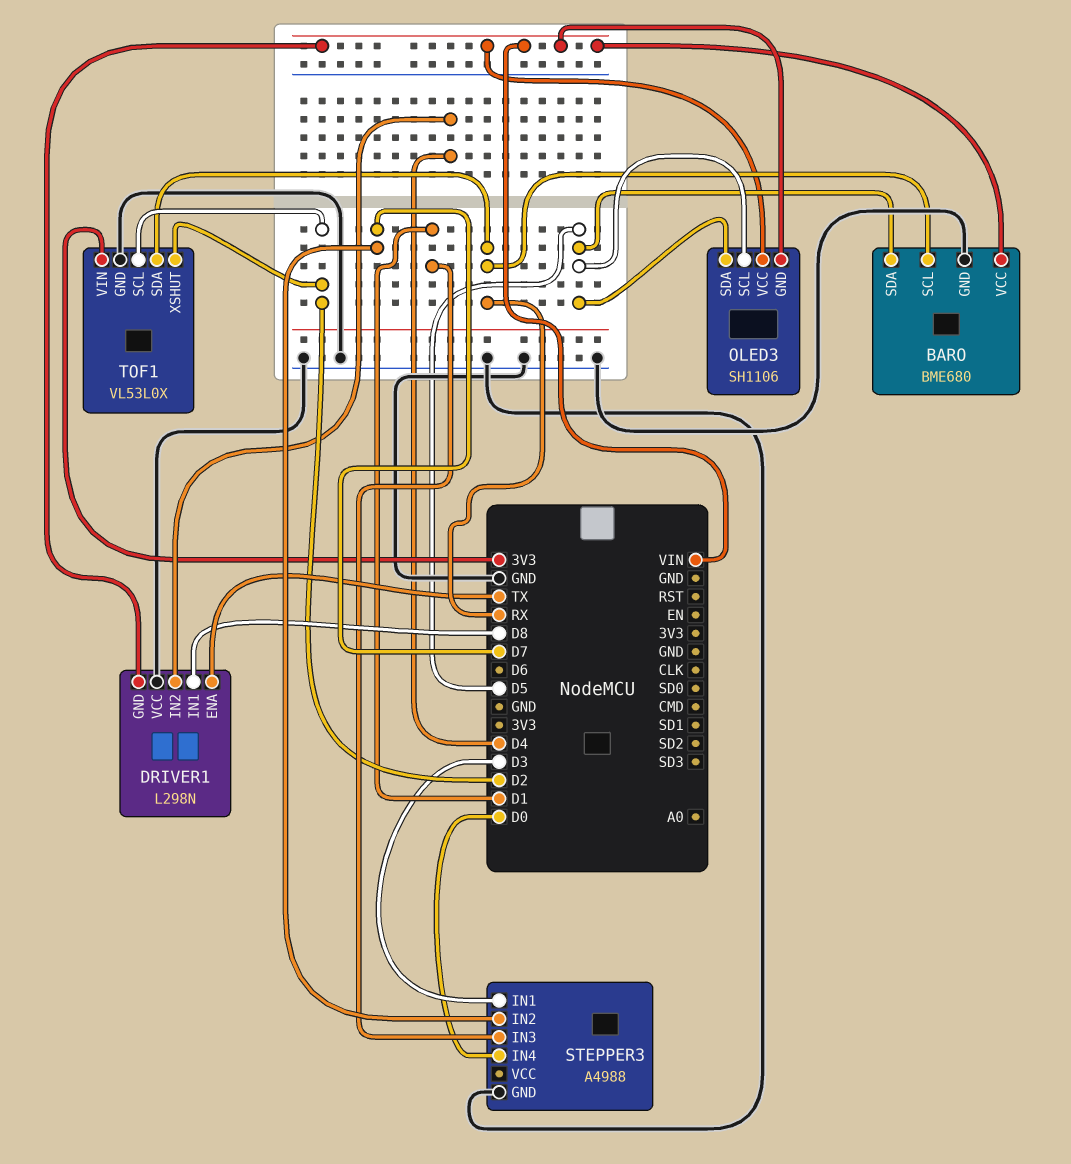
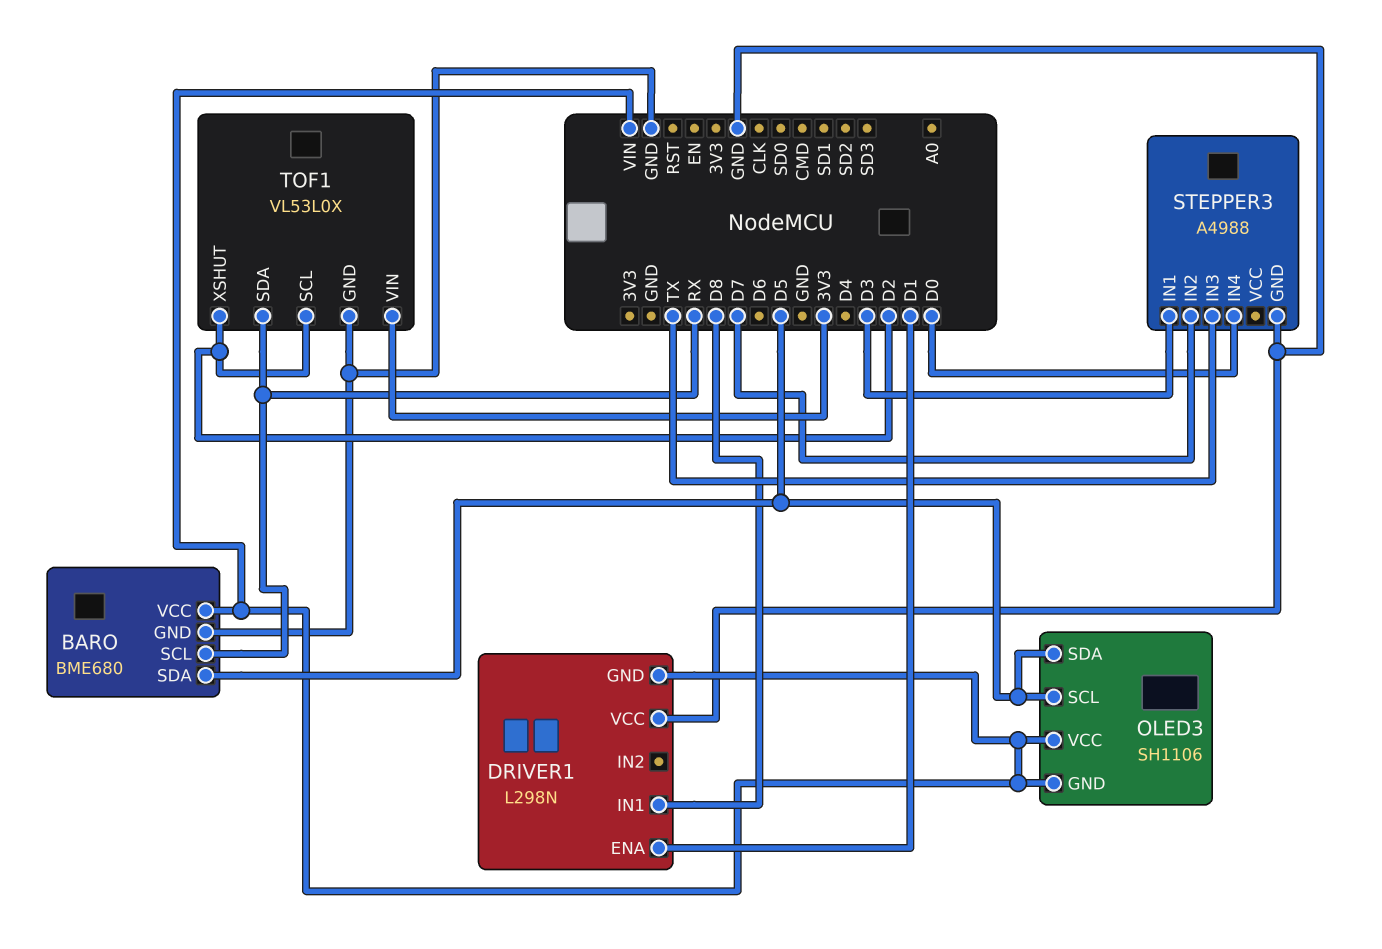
DRIVER1 pin ENA: TX -> D1
DRIVER1 pin IN2: D4 -> none
STEPPER3 pin IN3: D1 -> TX

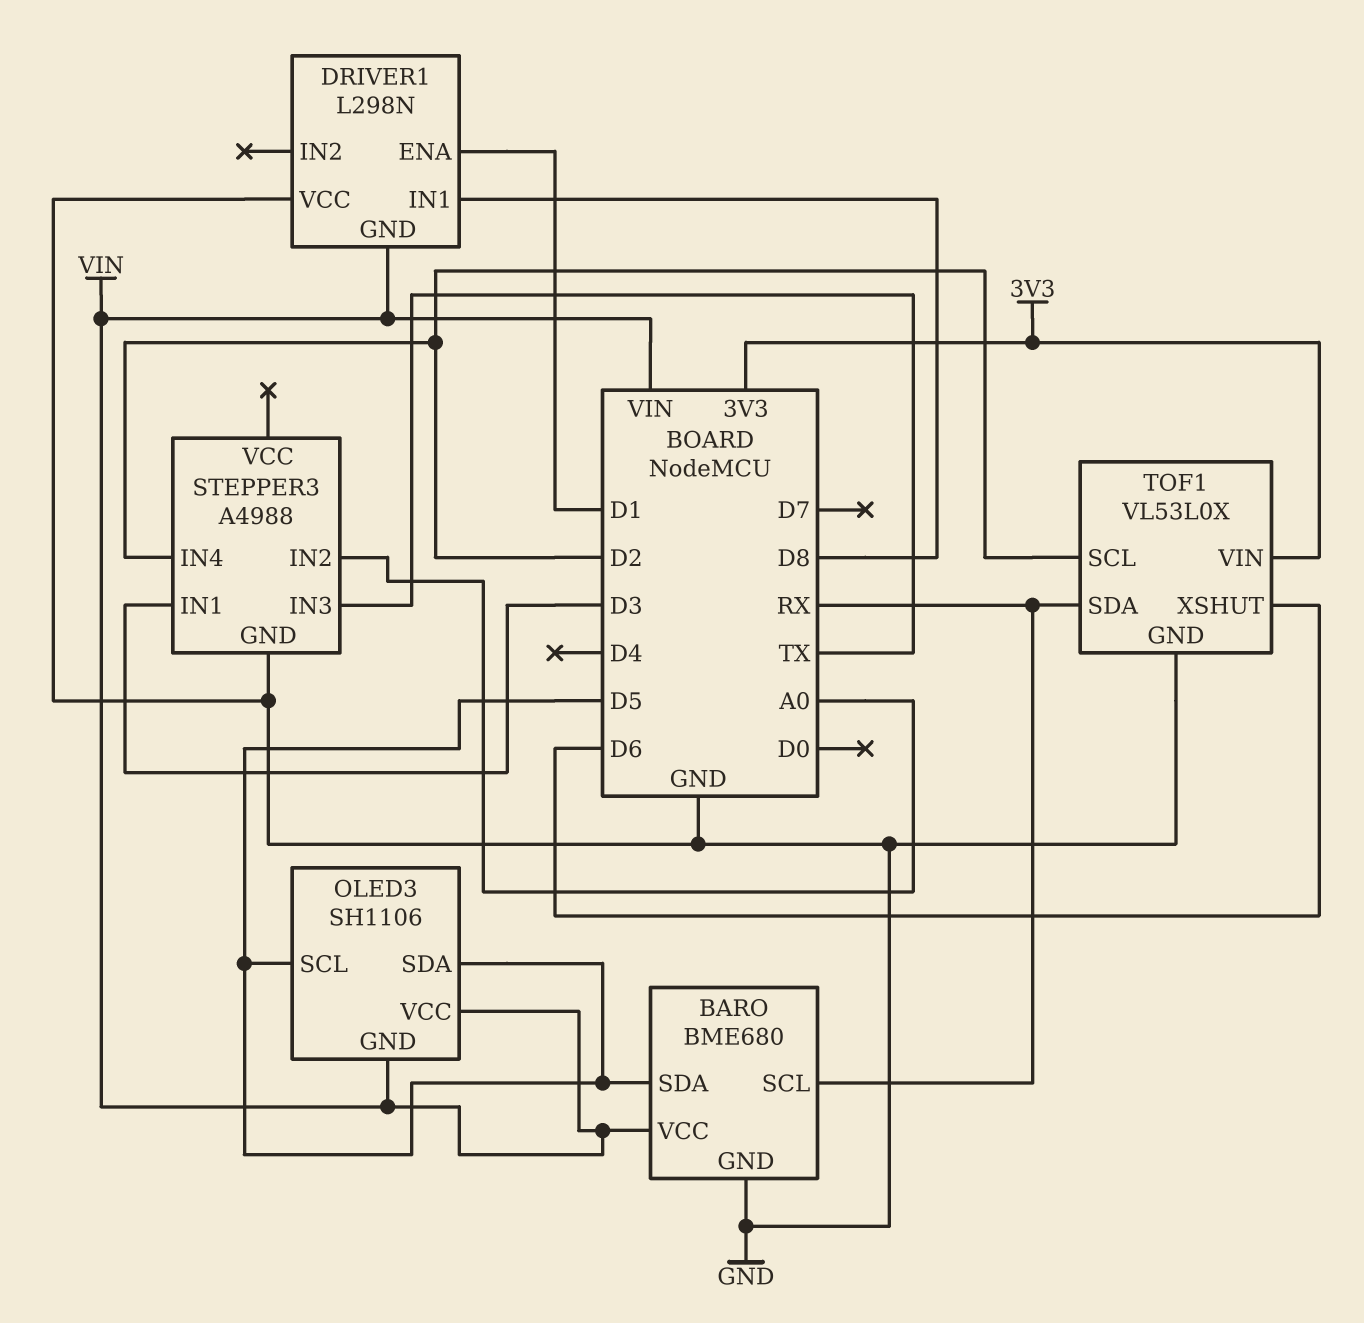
STEPPER3 pin IN2: D7 -> A0
STEPPER3 pin IN4: D0 -> D2
TOF1 pin XSHUT: D2 -> D6

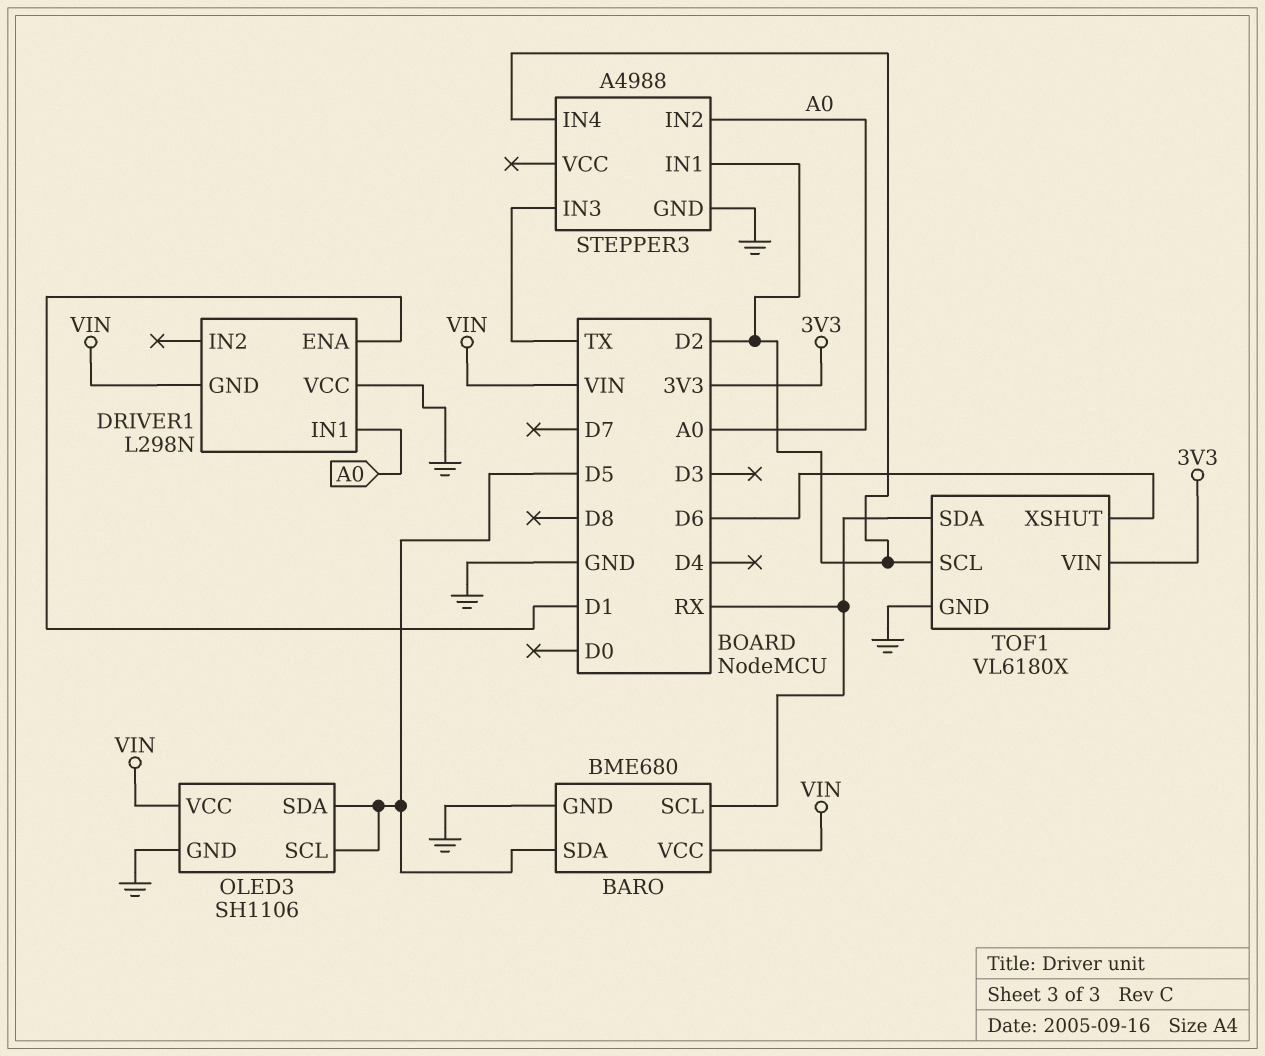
DRIVER1 pin IN1: D8 -> A0
OLED3 pin GND: VIN -> GND
STEPPER3 pin IN1: D3 -> D2
TOF1: VL53L0X -> VL6180X

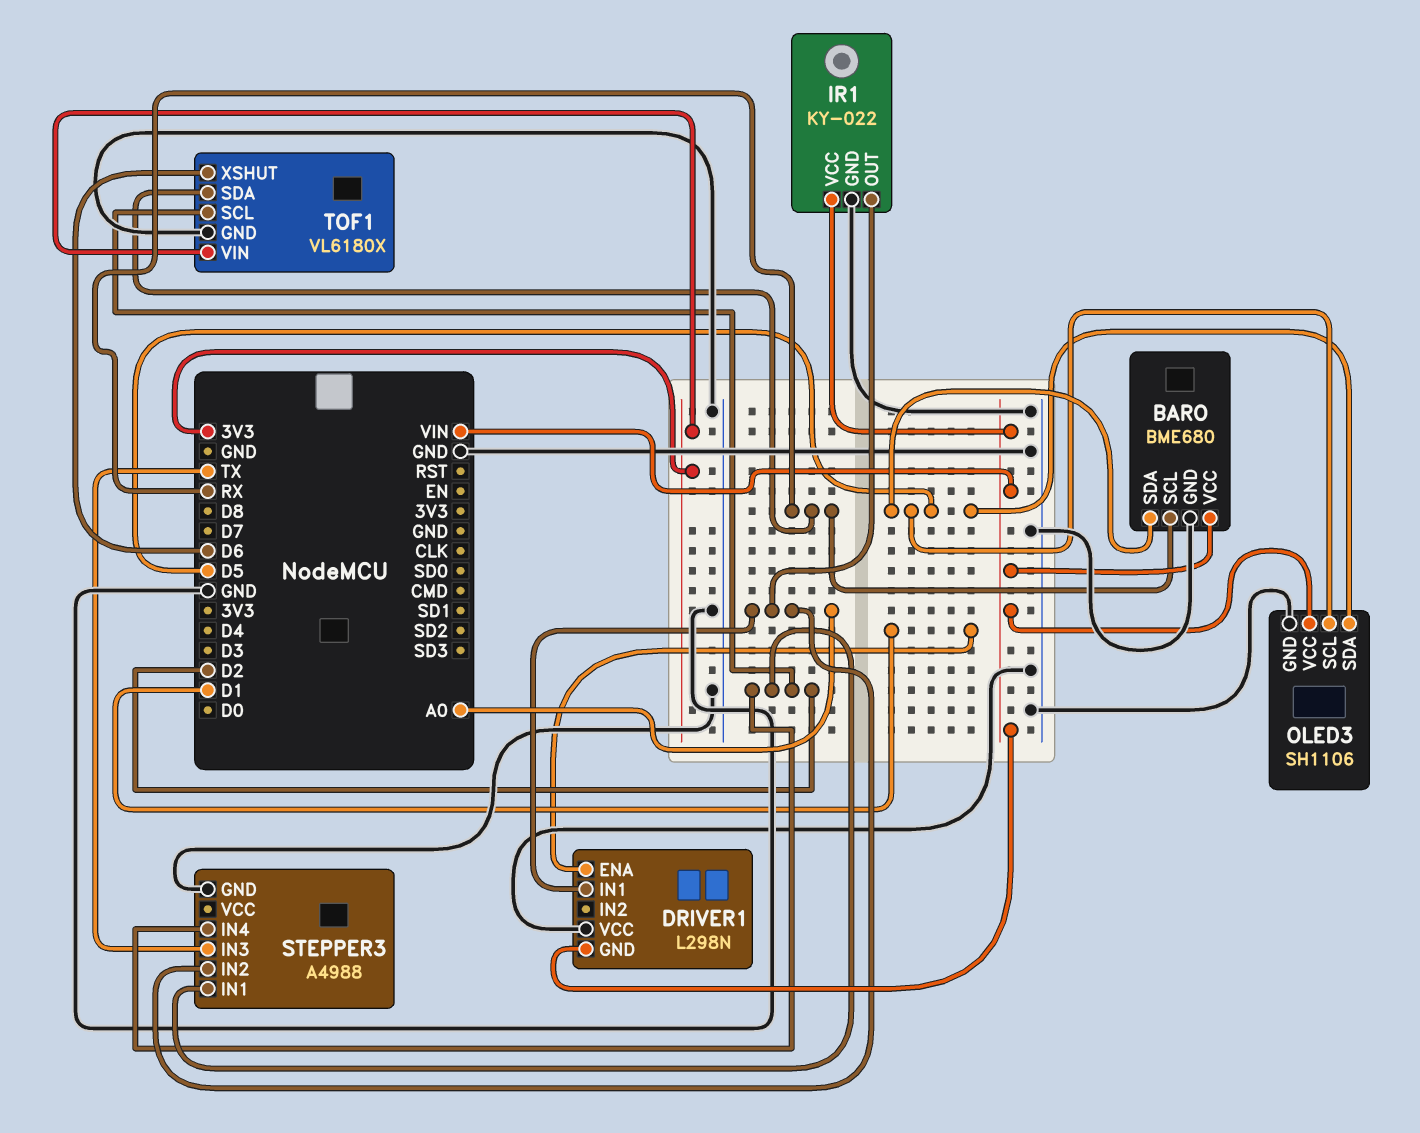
IR1: none -> KY-022
IR1 pin GND: none -> GND
IR1 pin OUT: none -> A0
IR1 pin VCC: none -> VIN

